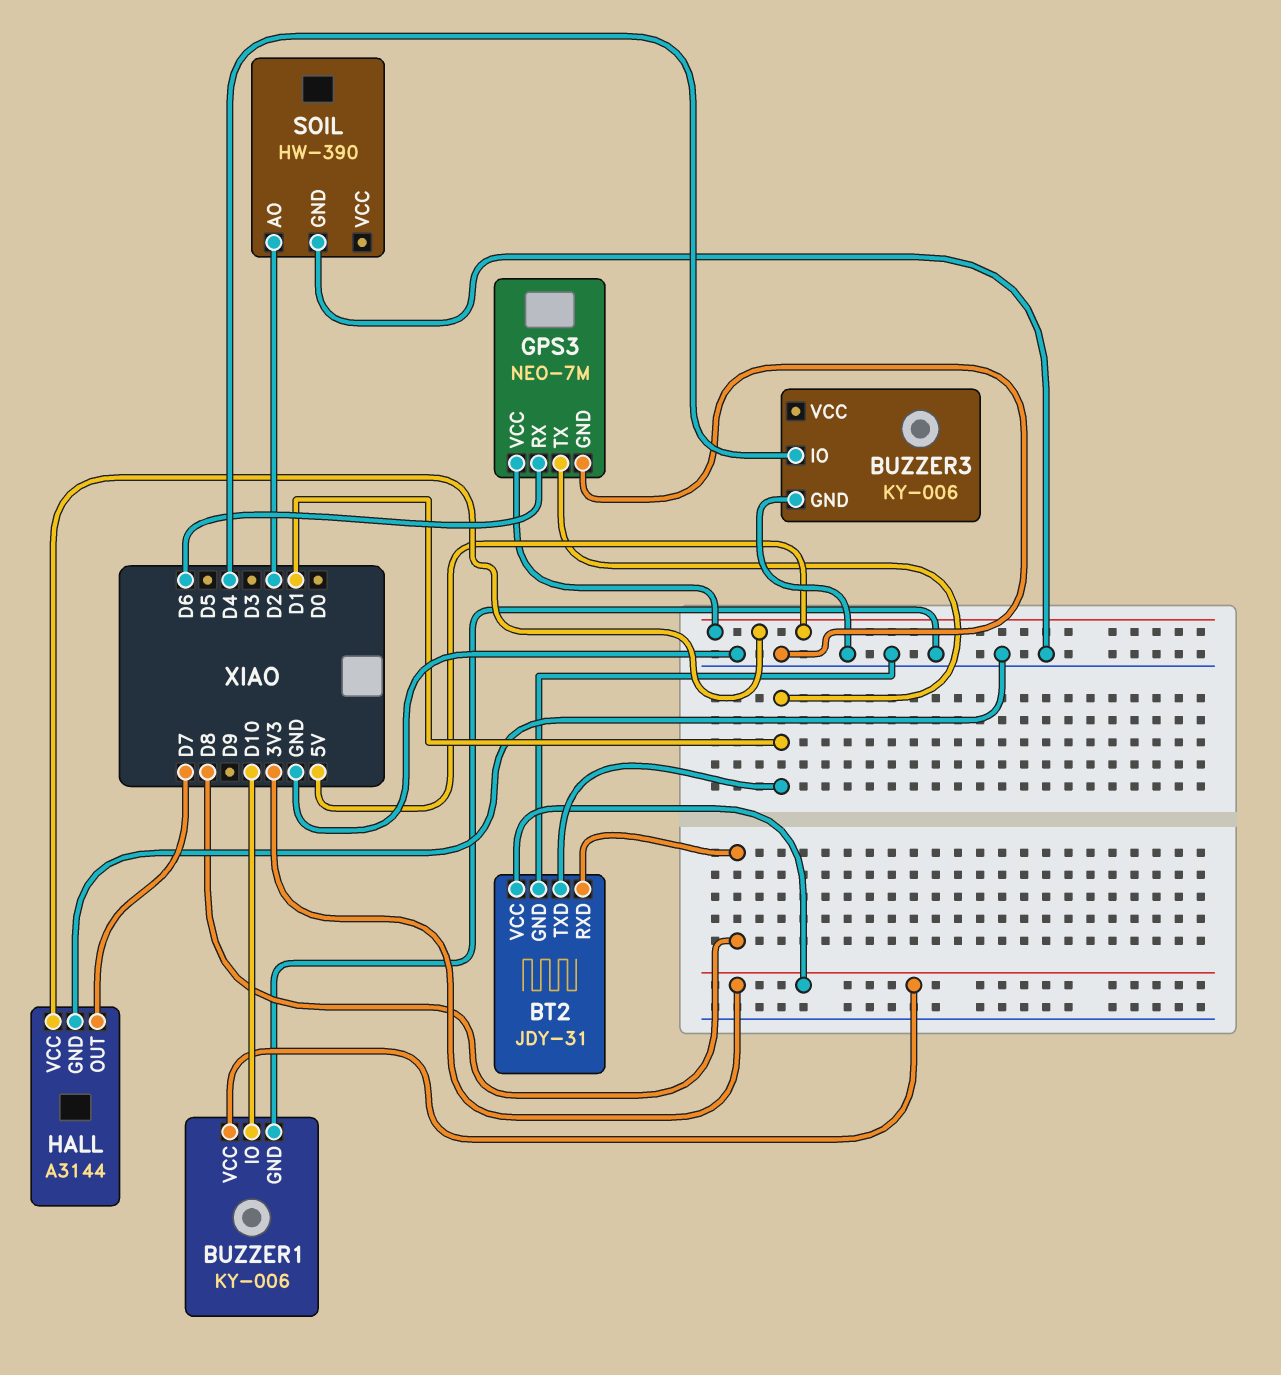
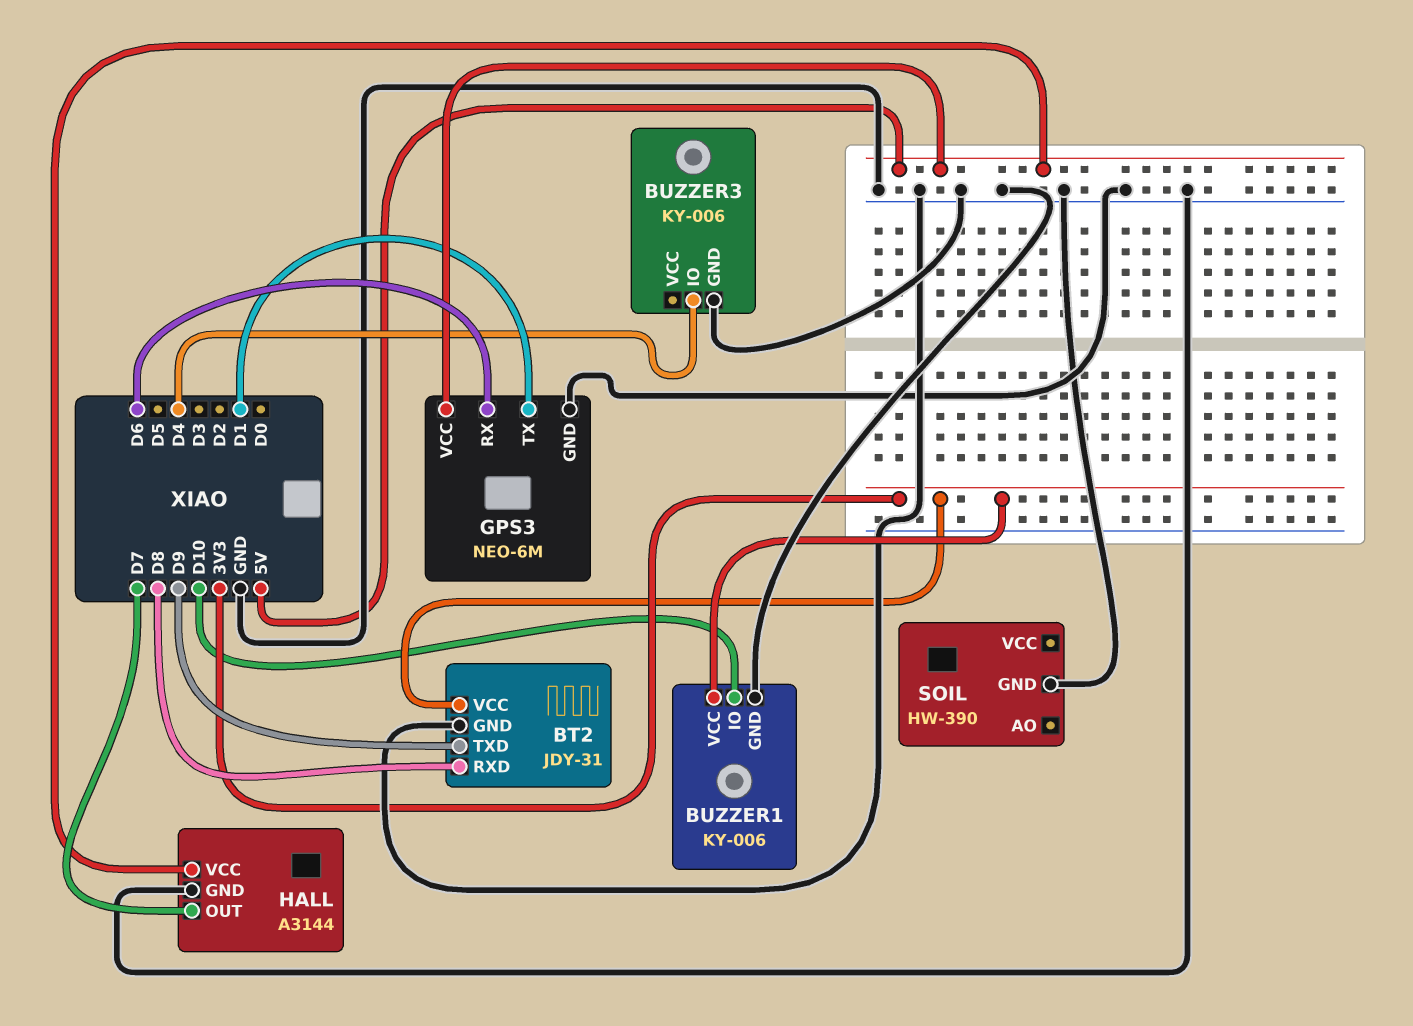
BT2 pin TXD: D1 -> D9
GPS3: NEO-7M -> NEO-6M
SOIL pin AO: D2 -> none

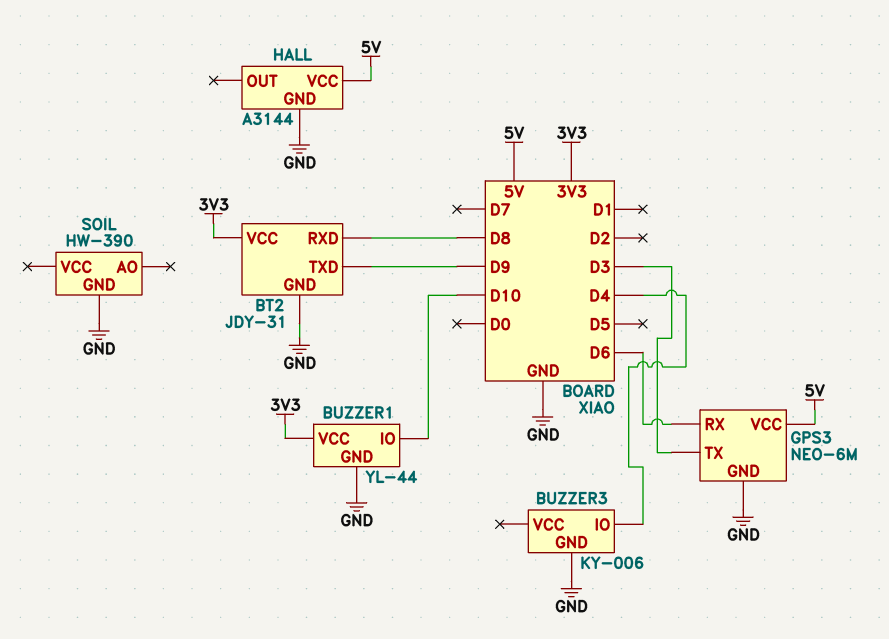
BUZZER1: KY-006 -> YL-44
GPS3 pin TX: D1 -> D3
HALL pin OUT: D7 -> none

